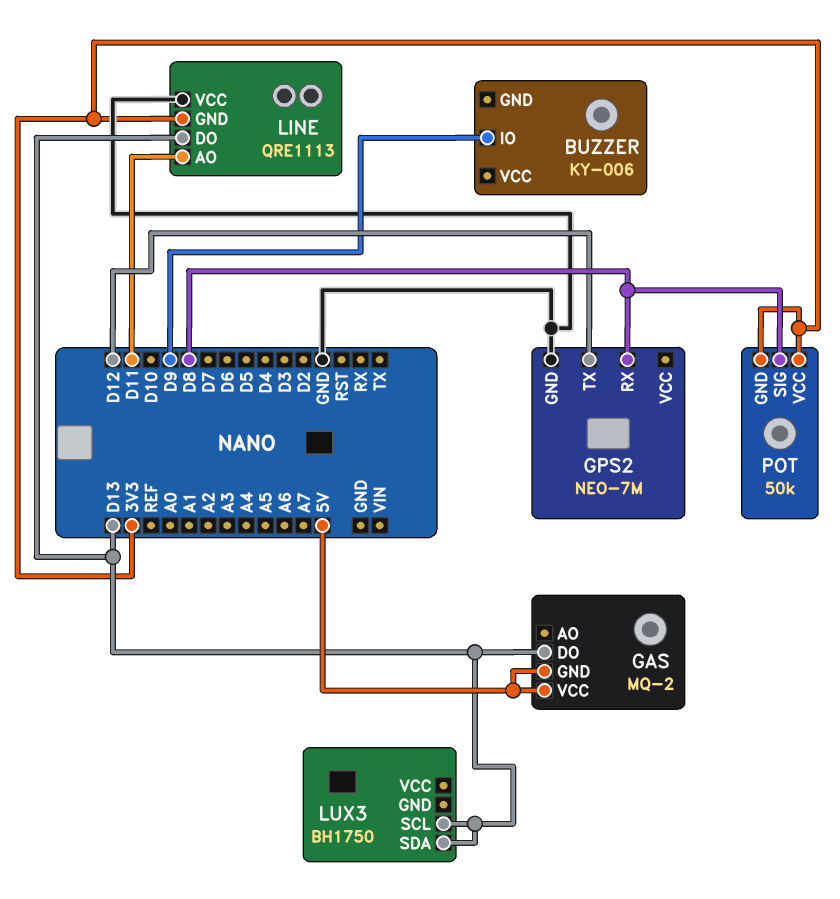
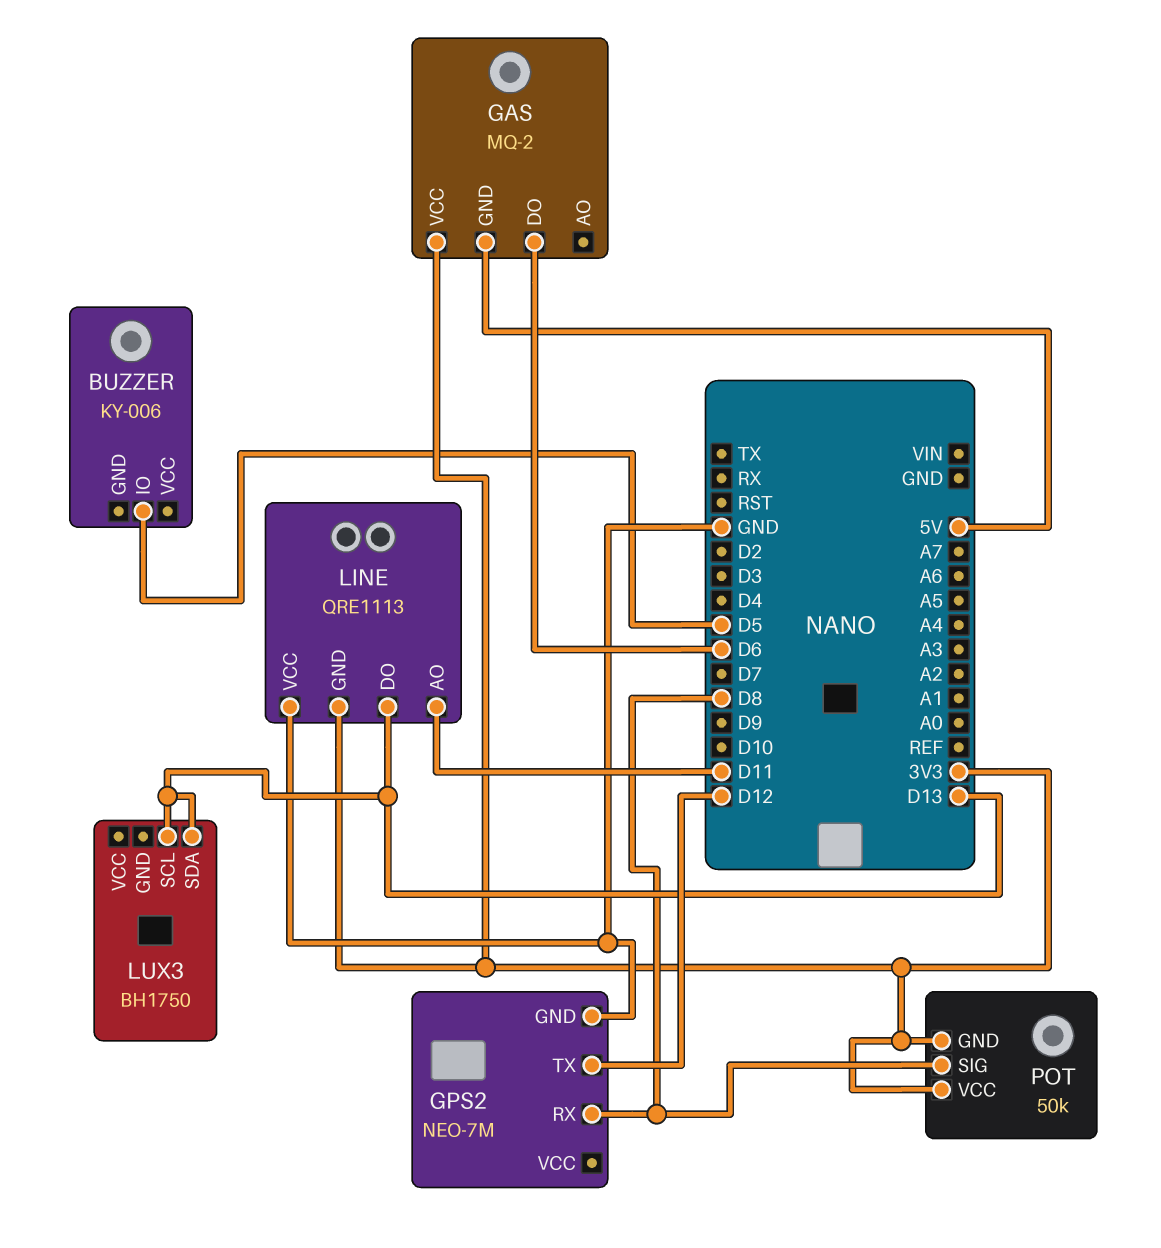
BUZZER pin IO: D9 -> D5
GAS pin DO: D13 -> D6
GAS pin VCC: 5V -> 3V3

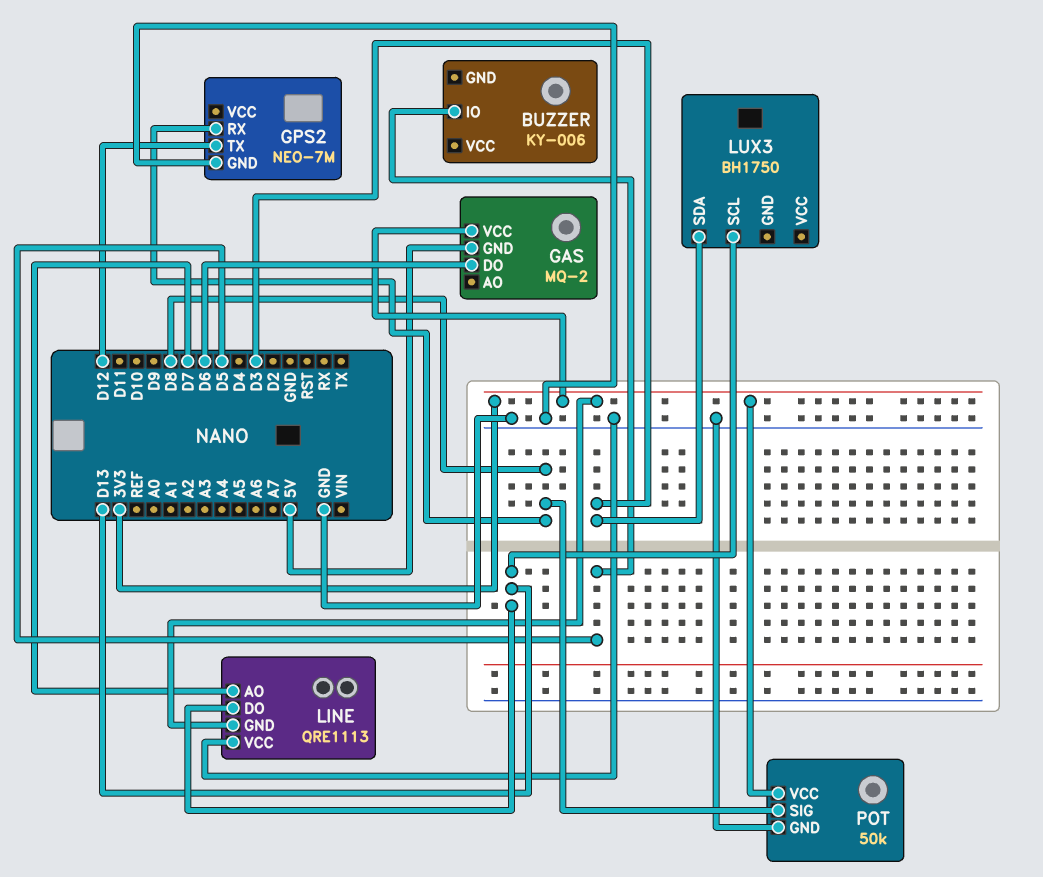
LINE pin AO: D11 -> D7
LUX3 pin SDA: D13 -> D3
POT pin GND: 3V3 -> GND

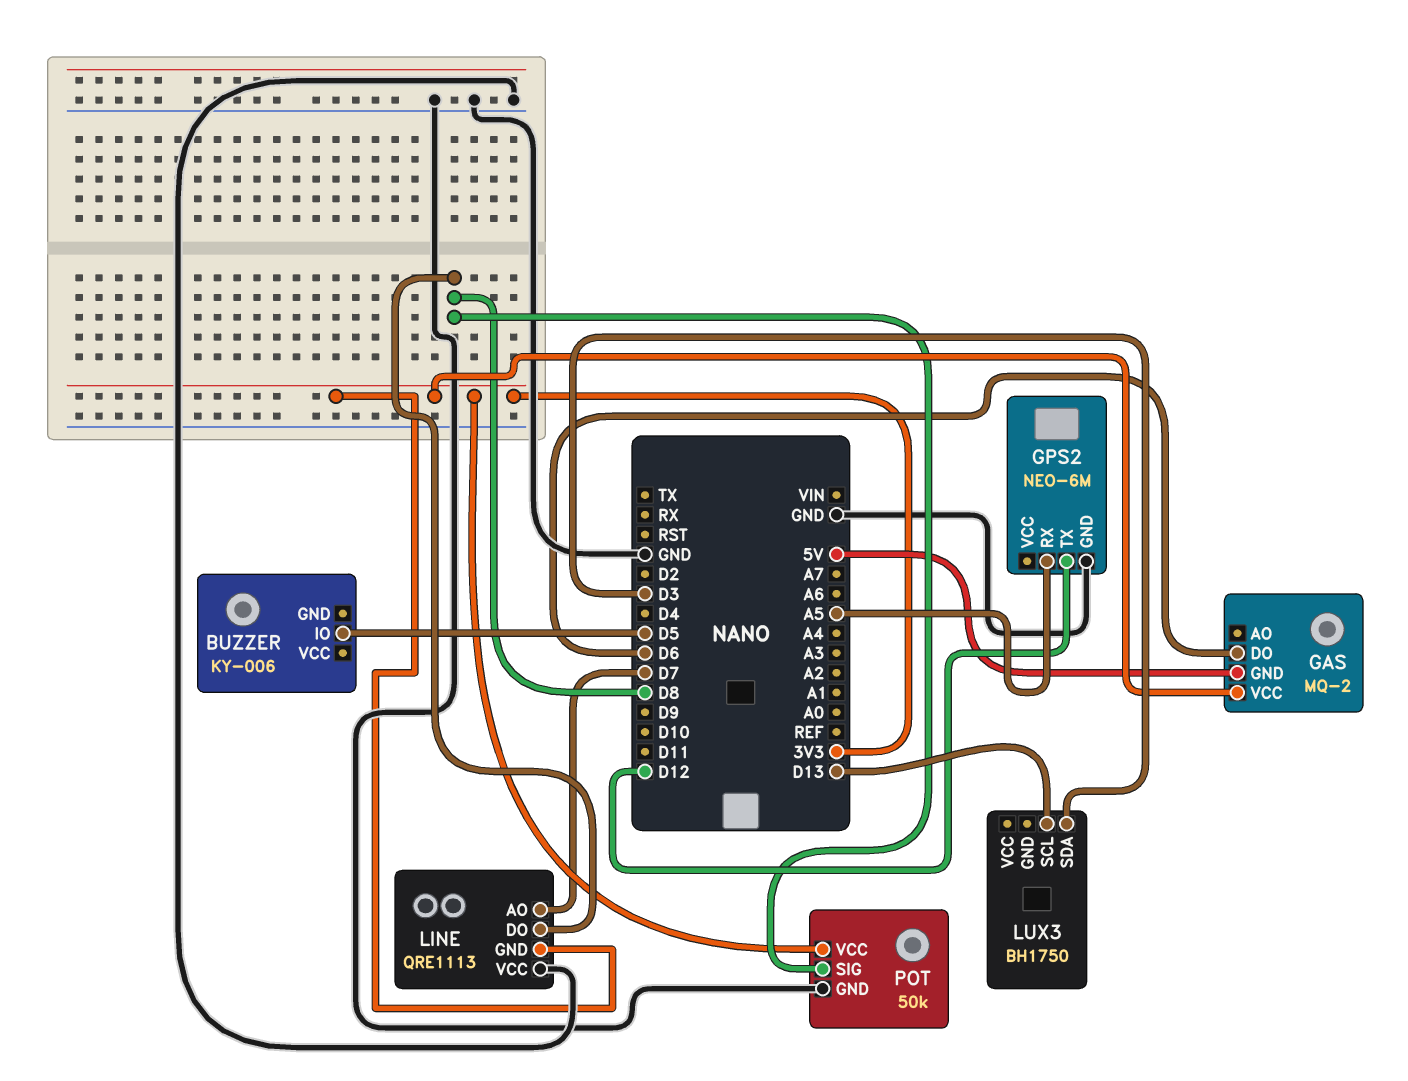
GPS2: NEO-7M -> NEO-6M
GPS2 pin RX: D8 -> A5
LINE pin DO: D13 -> D8

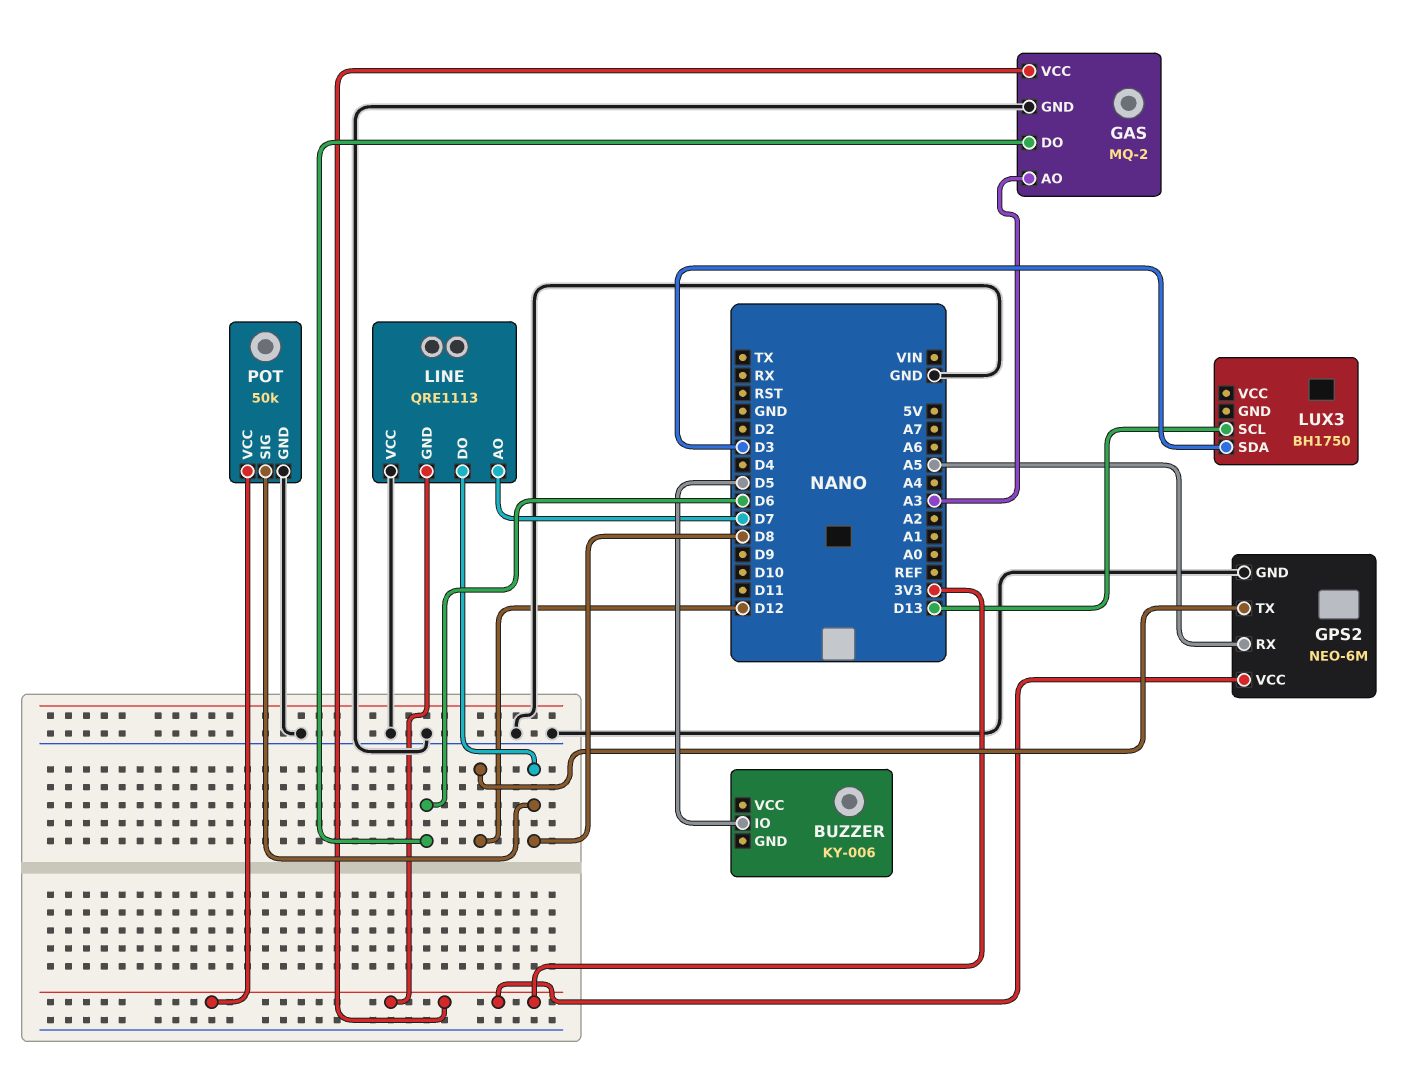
GAS pin AO: none -> A3
GAS pin GND: 5V -> GND
GPS2 pin VCC: none -> 3V3

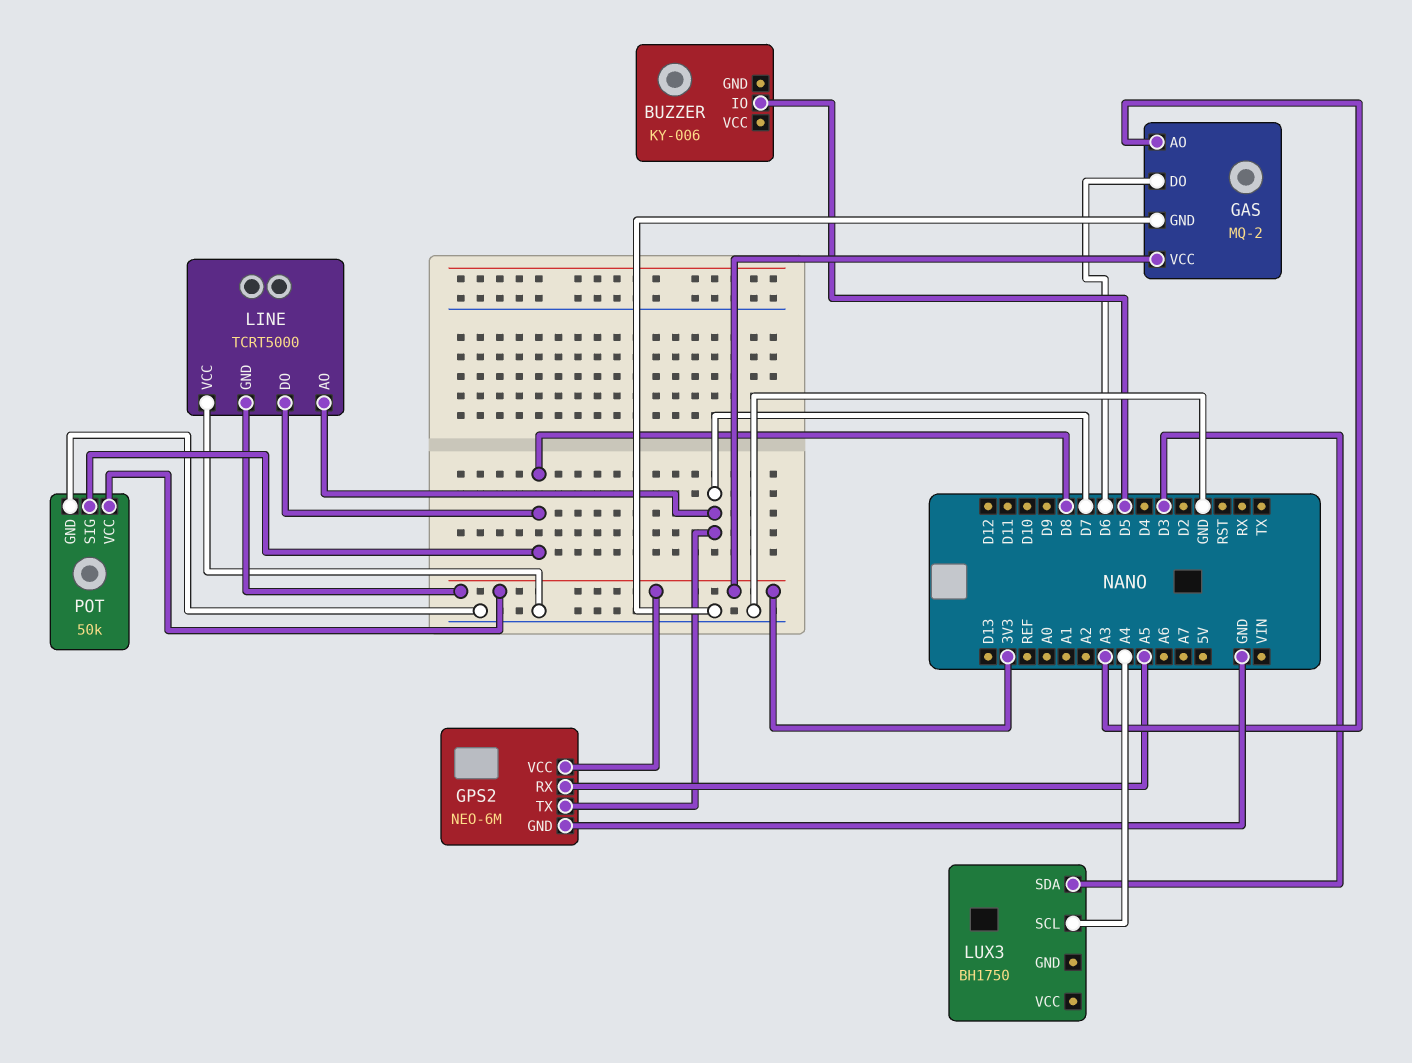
GPS2 pin TX: D12 -> D7
LINE: QRE1113 -> TCRT5000
LUX3 pin SCL: D13 -> A4

